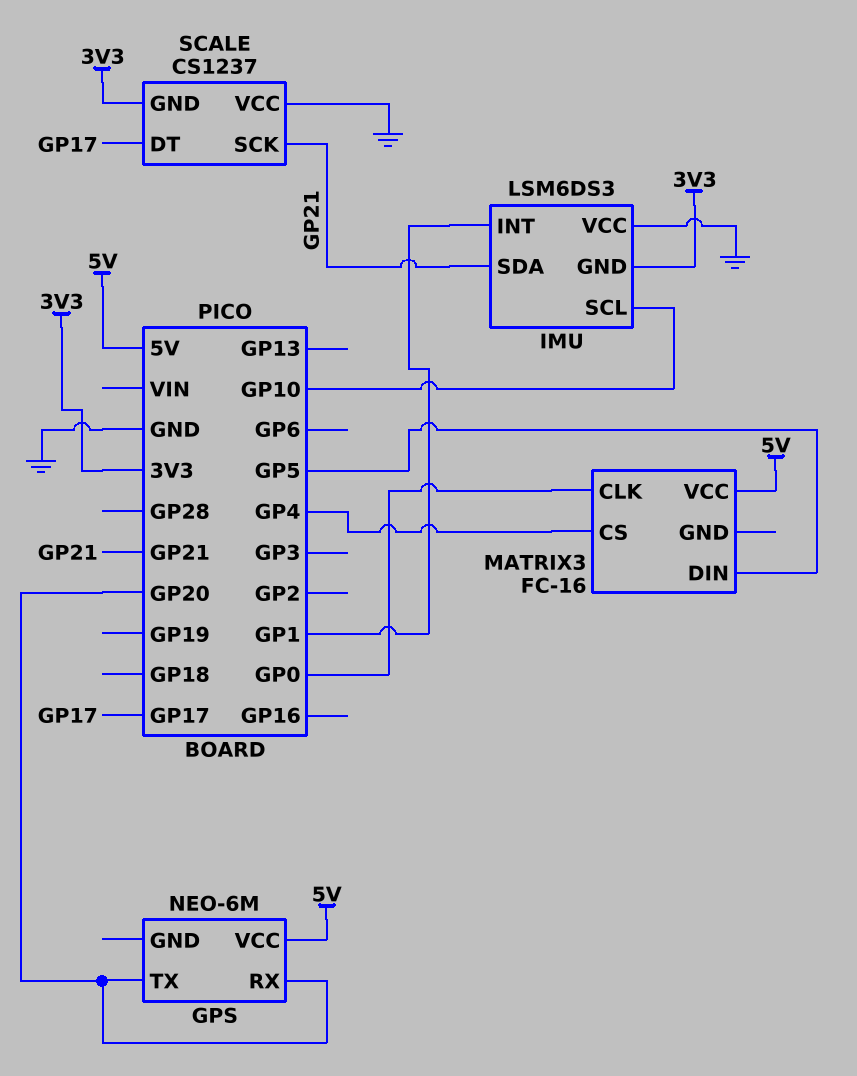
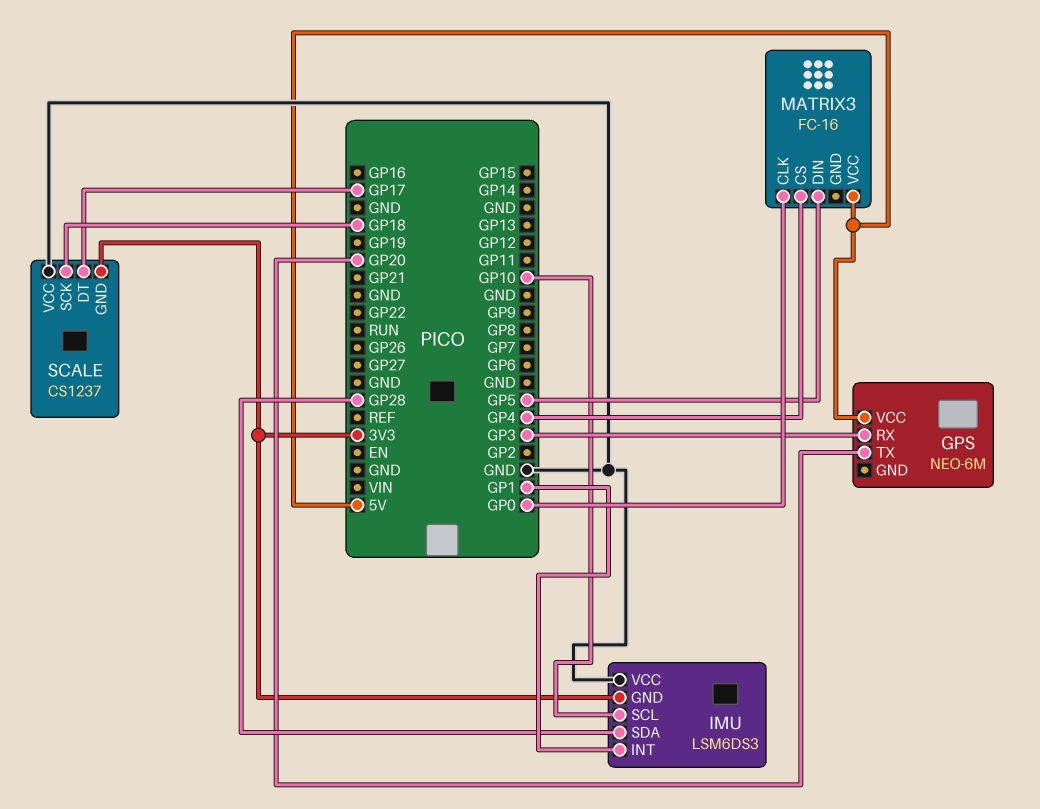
GPS pin RX: GP20 -> GP3
IMU pin SDA: GP21 -> GP28
SCALE pin SCK: GP21 -> GP18

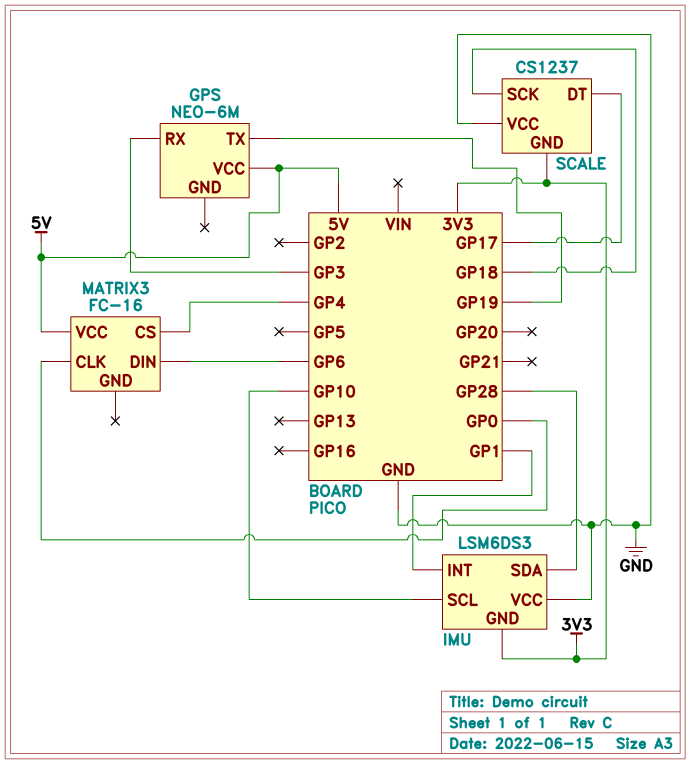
GPS pin TX: GP20 -> GP19
MATRIX3 pin DIN: GP5 -> GP6

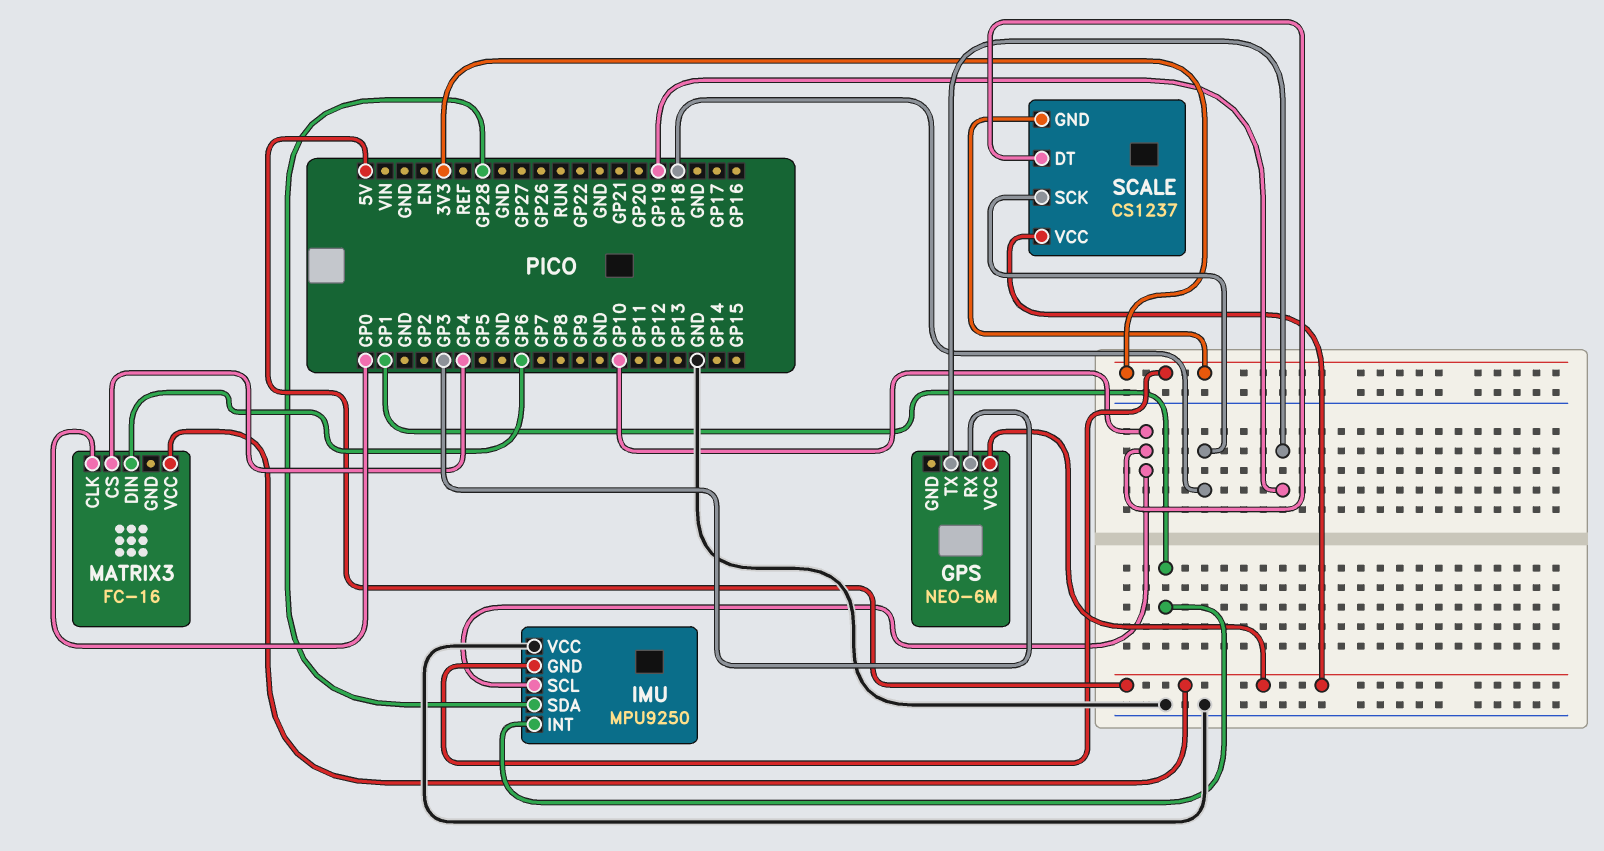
IMU: LSM6DS3 -> MPU9250
SCALE pin DT: GP17 -> GP10
SCALE pin VCC: GND -> 5V

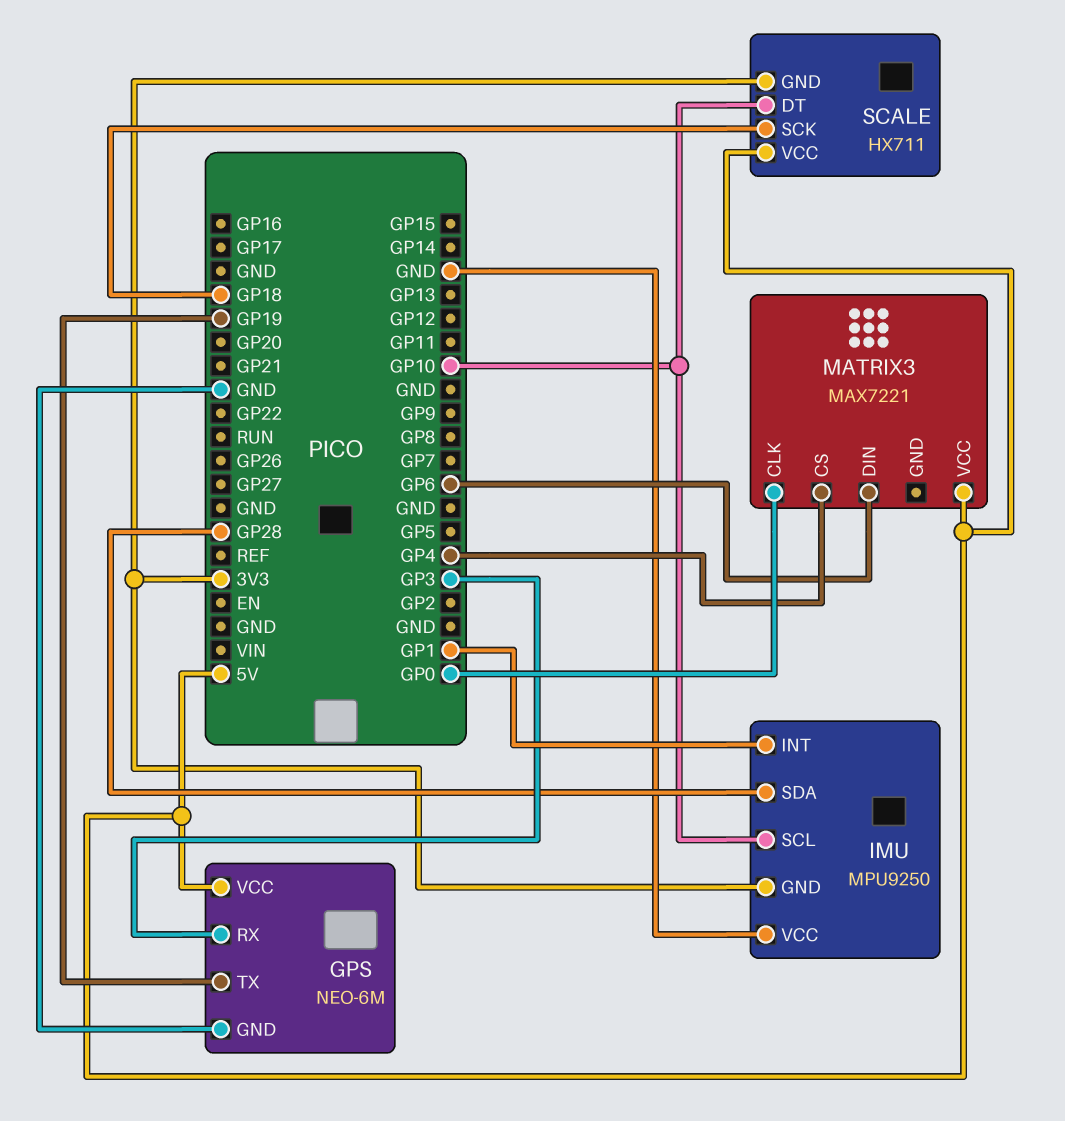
GPS pin GND: none -> GND
MATRIX3: FC-16 -> MAX7221
SCALE: CS1237 -> HX711

